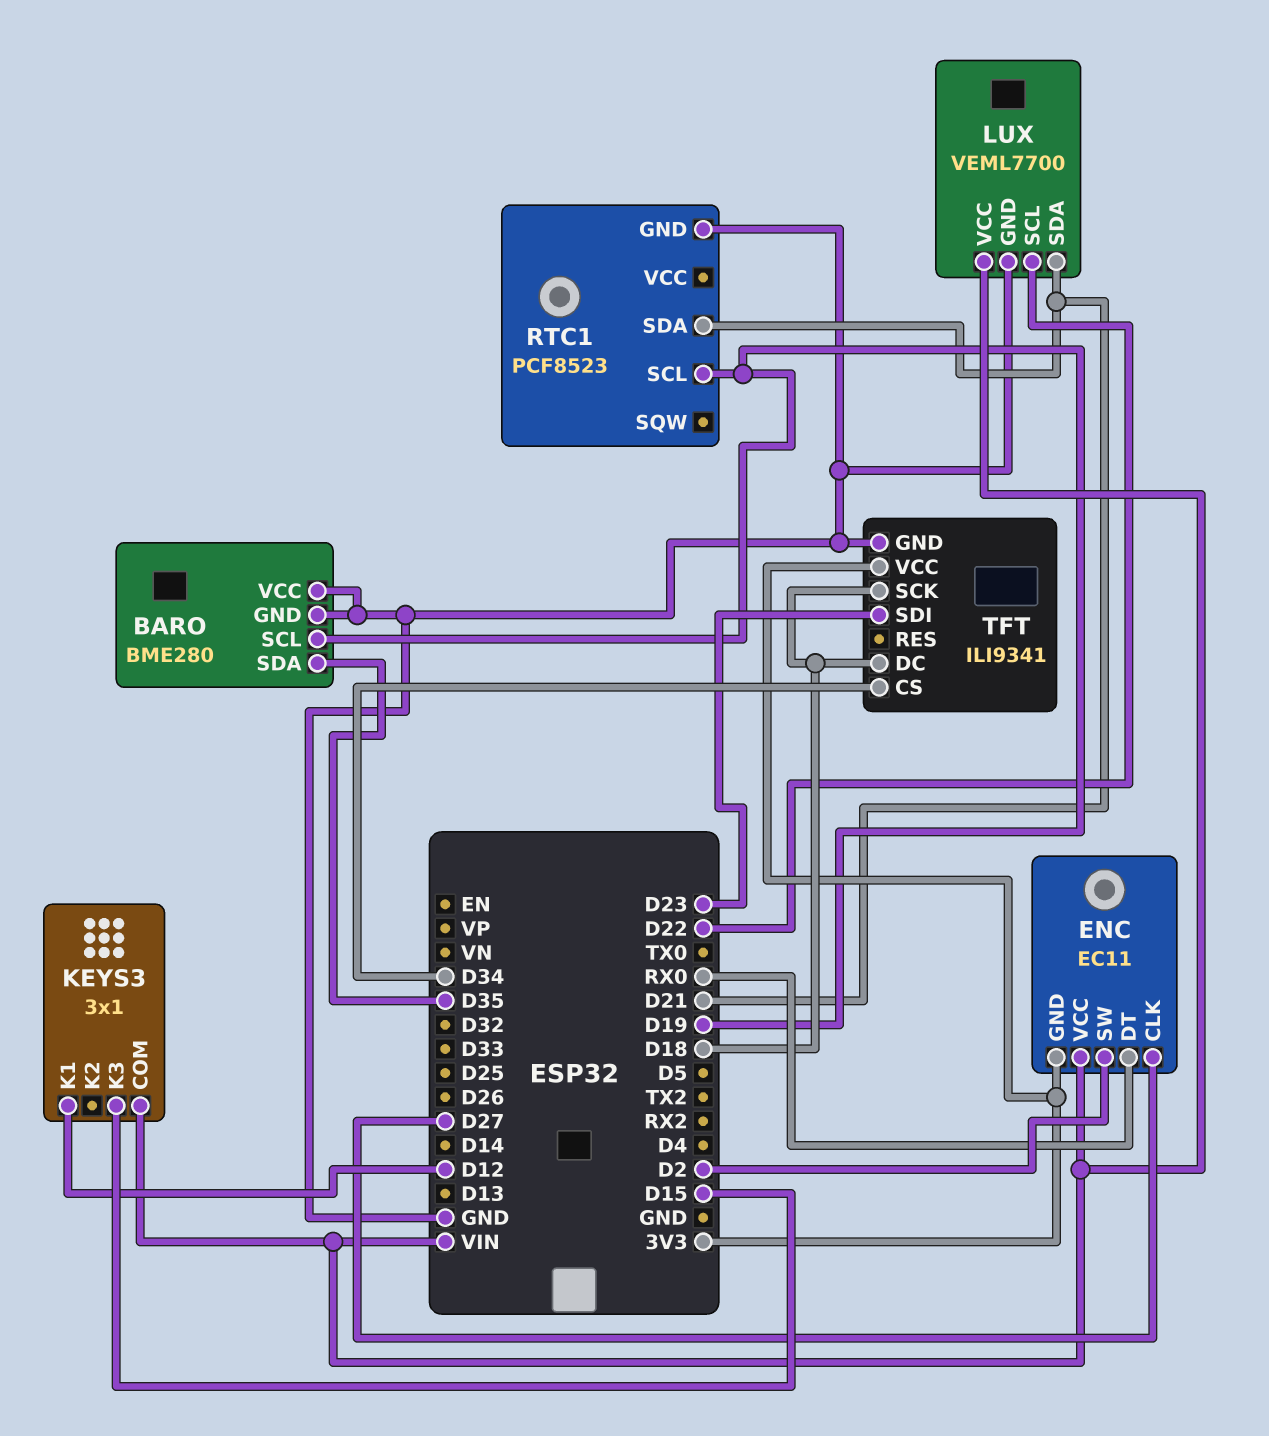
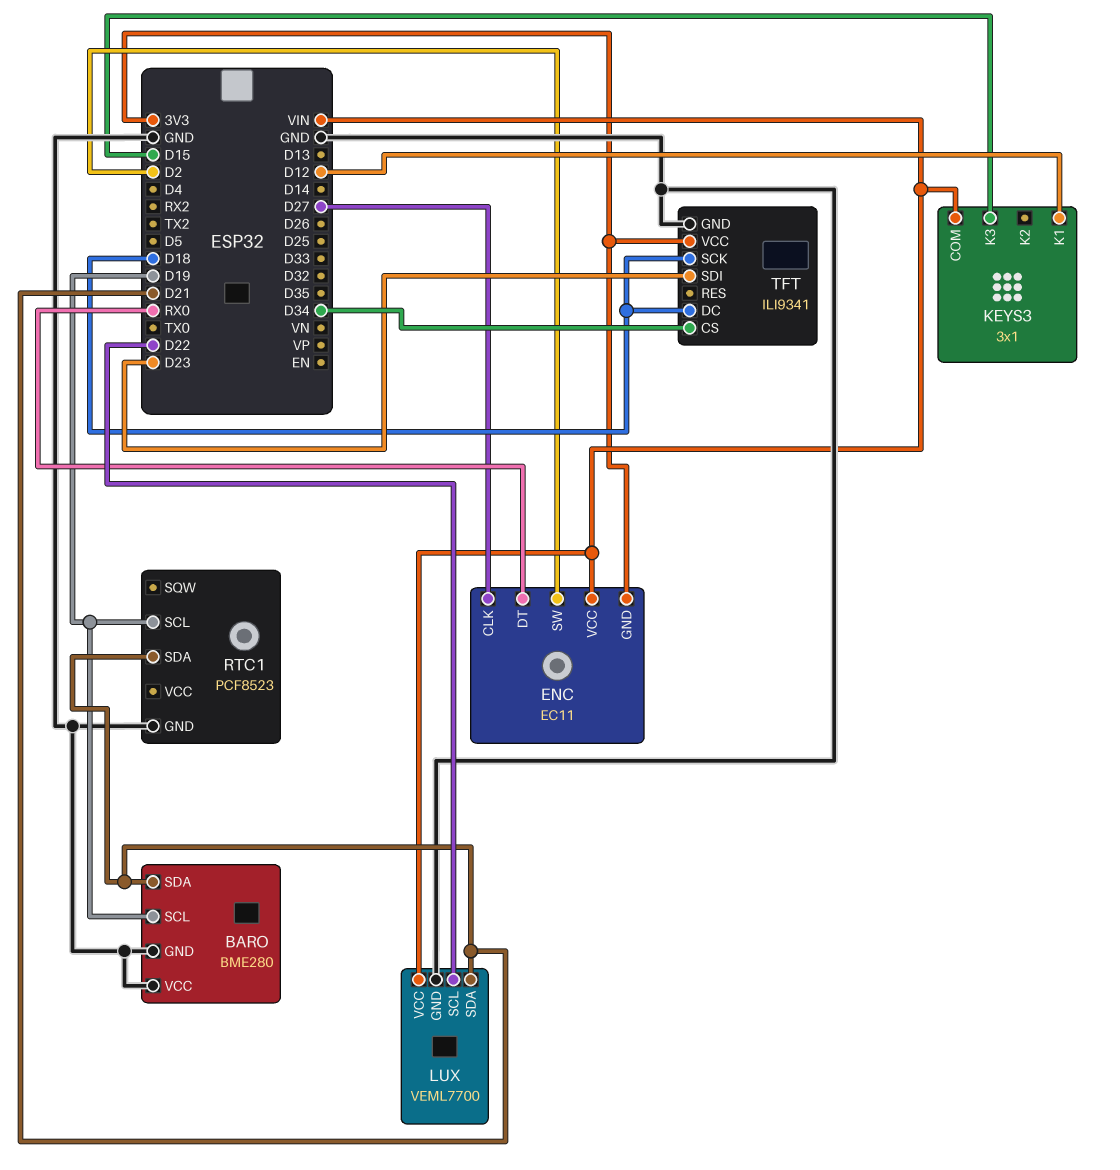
BARO pin SDA: D35 -> D21

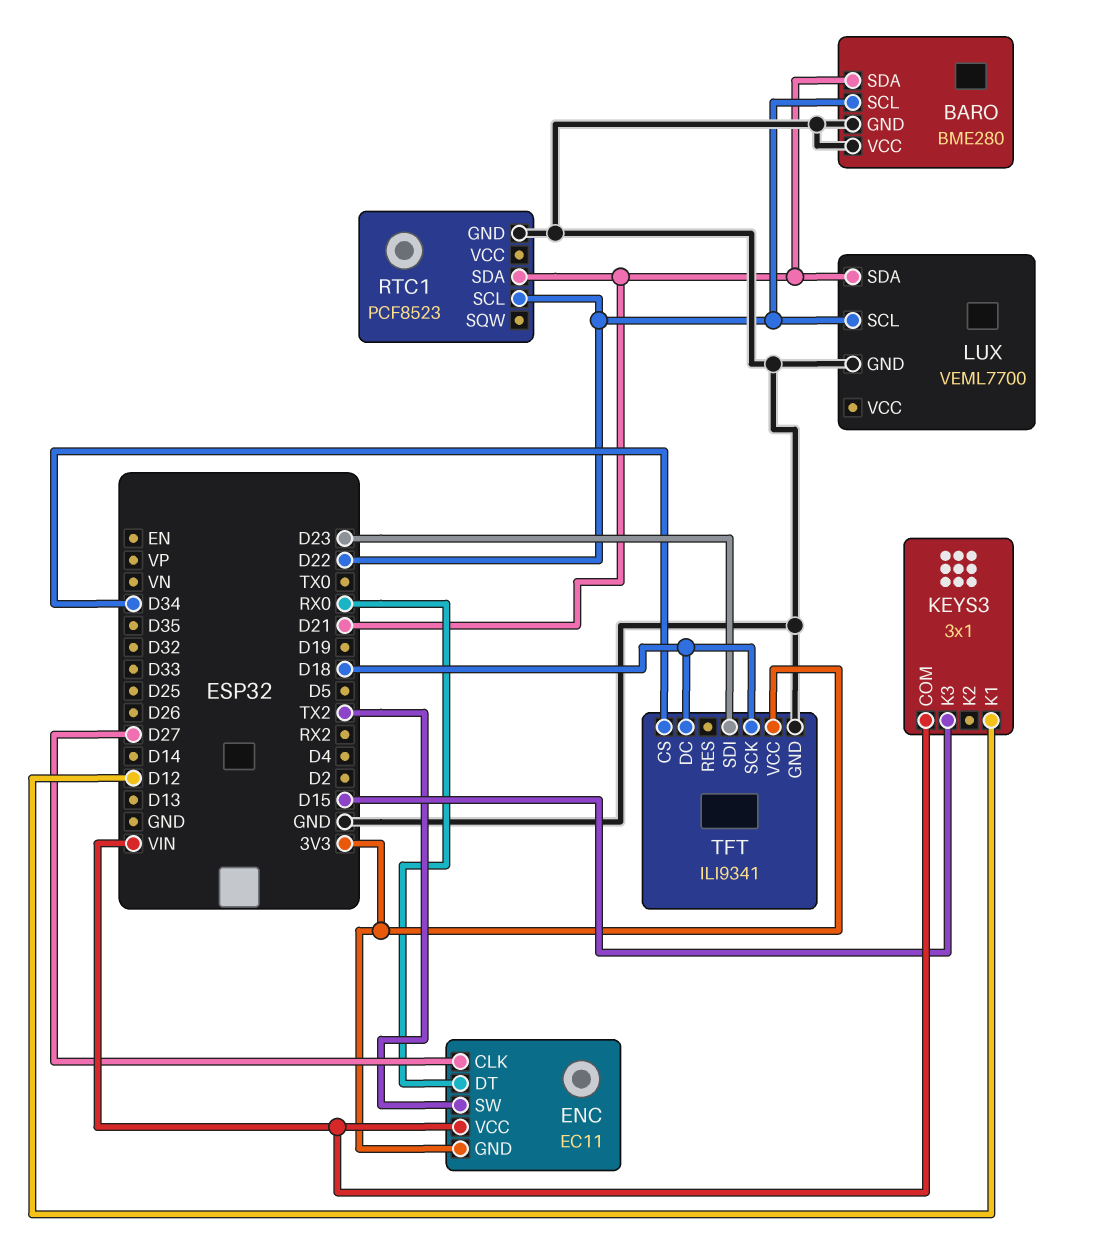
BARO pin SCL: D19 -> D22
ENC pin SW: D2 -> TX2
LUX pin VCC: VIN -> none
RTC1 pin SCL: D19 -> D22

